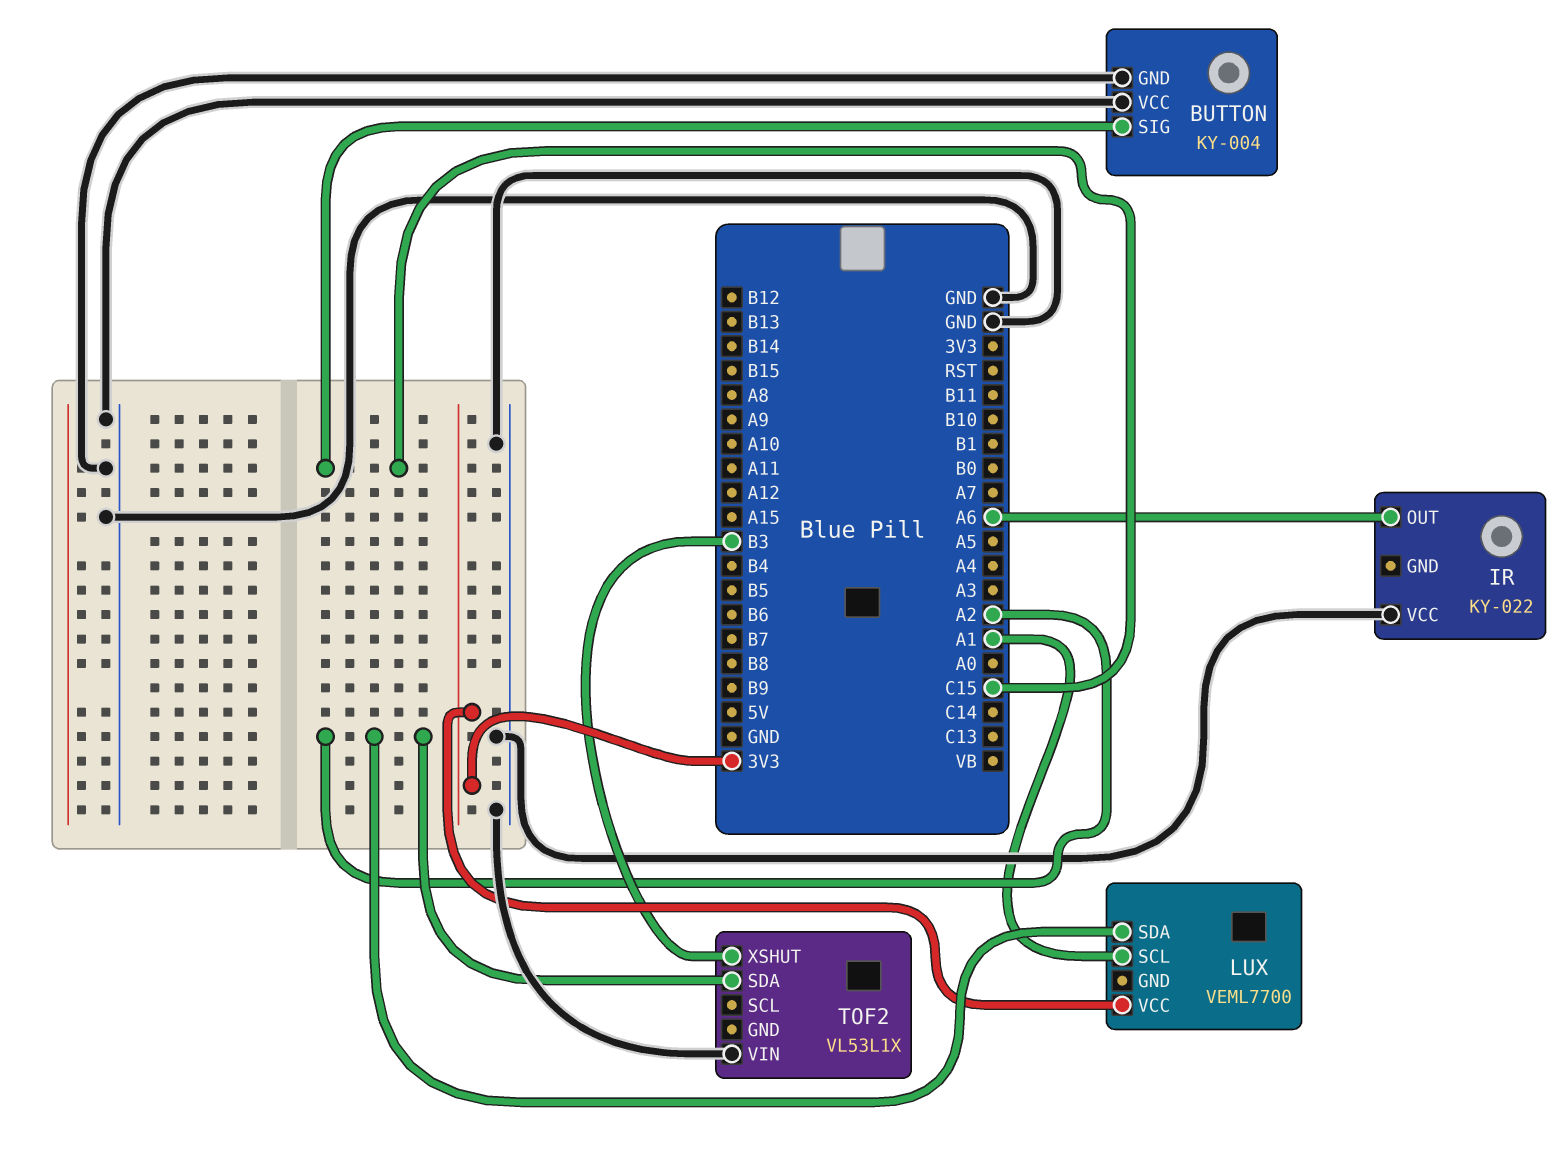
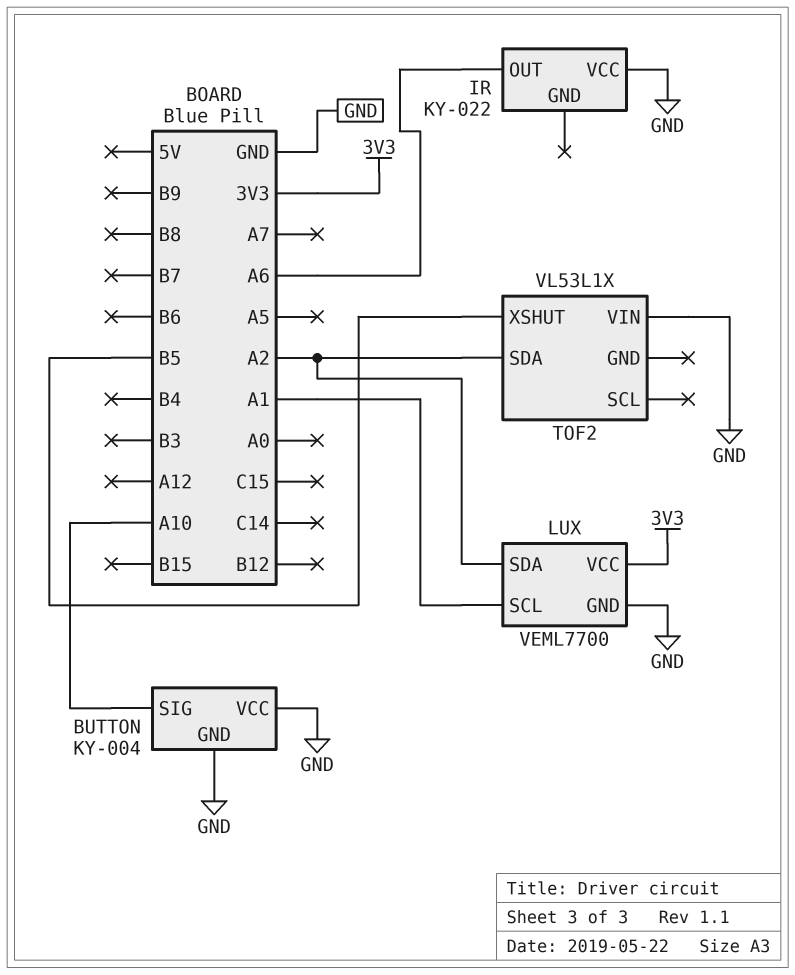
BUTTON pin SIG: C15 -> A10
LUX pin GND: none -> GND
TOF2 pin XSHUT: B3 -> B5

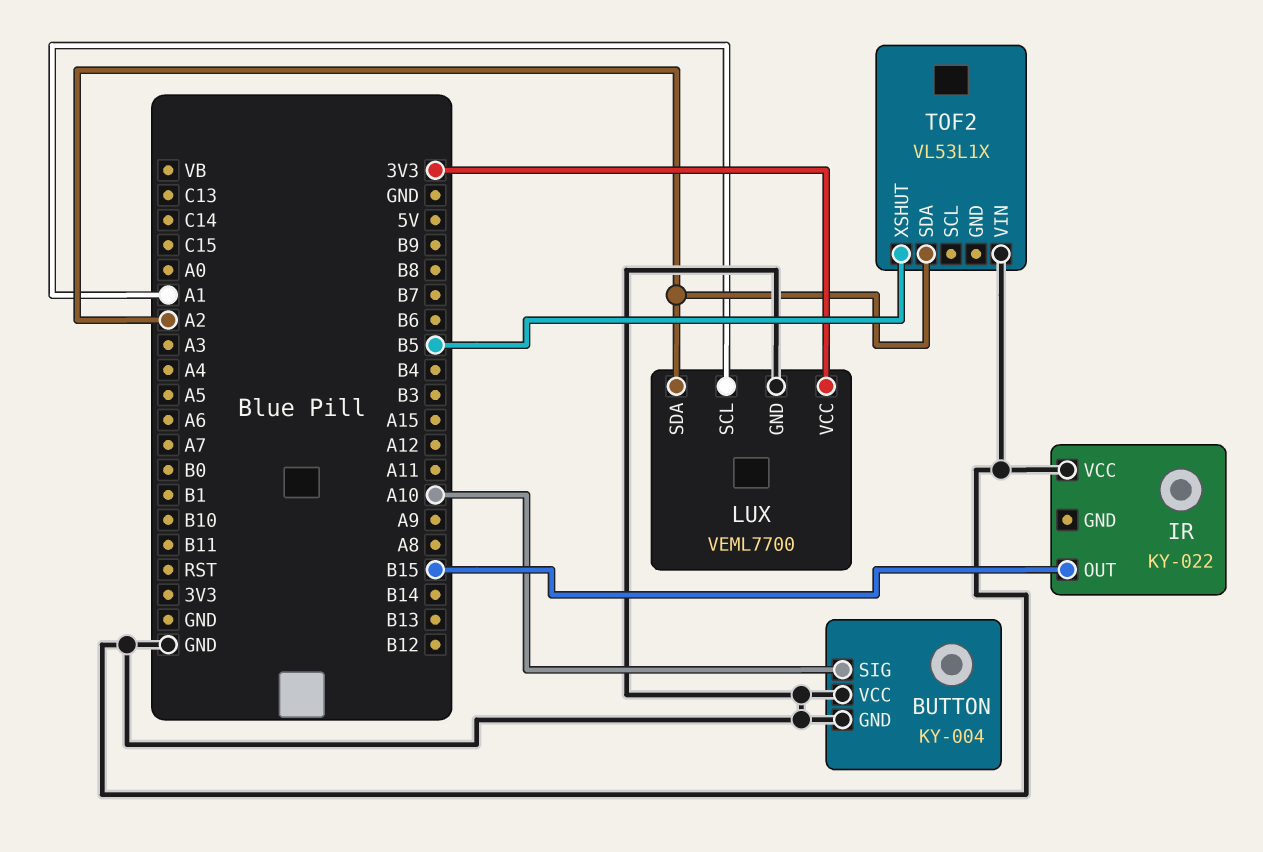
IR pin OUT: A6 -> B15

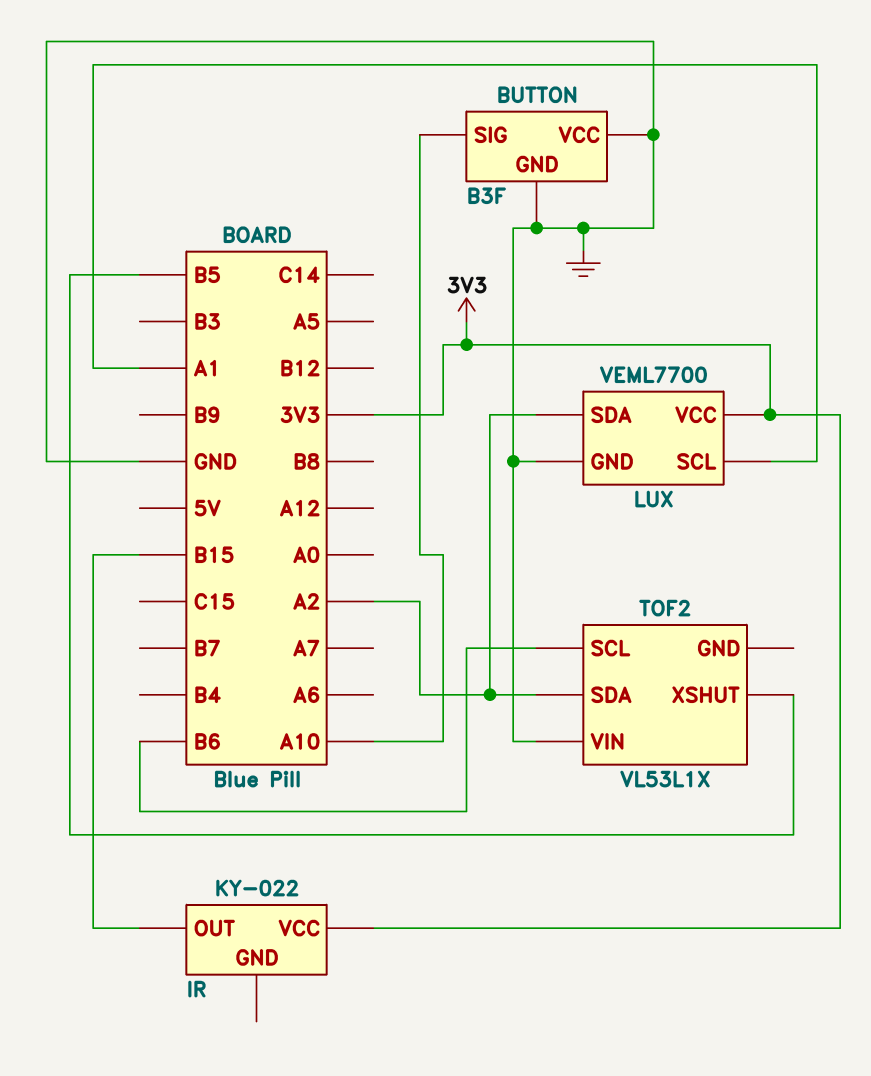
BUTTON: KY-004 -> B3F
IR pin VCC: GND -> 3V3
TOF2 pin SCL: none -> B6

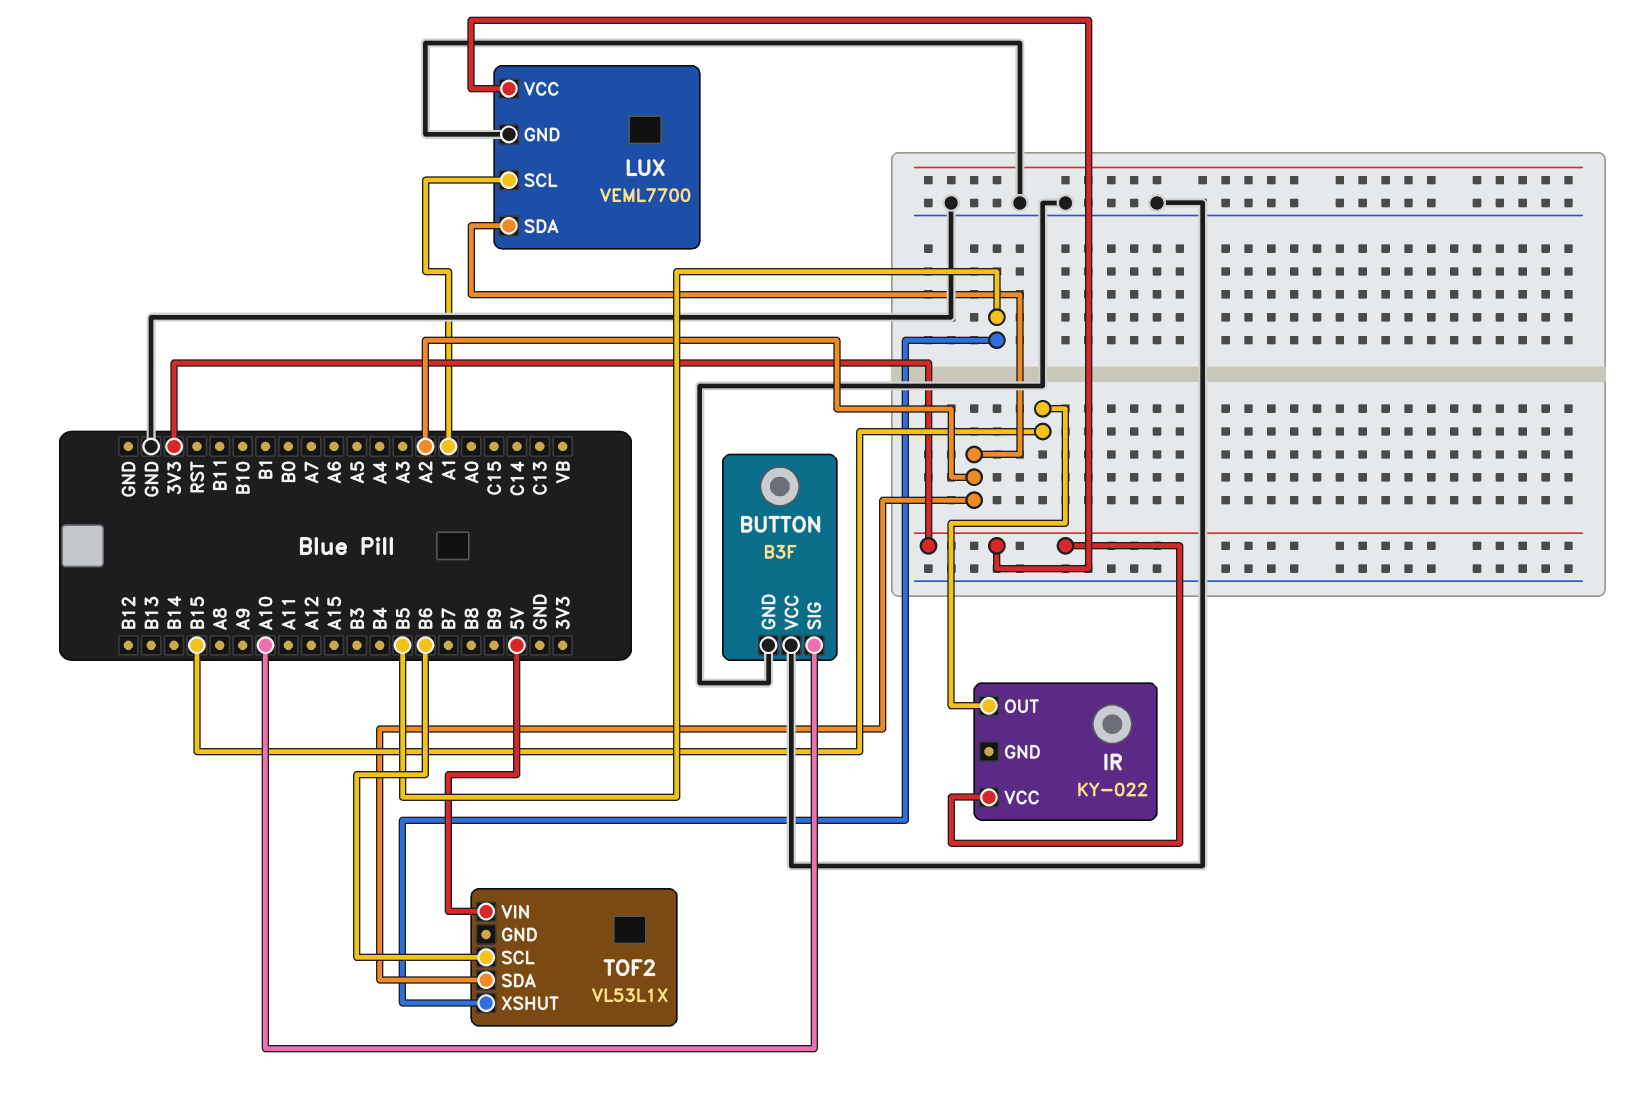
TOF2 pin VIN: GND -> 5V

